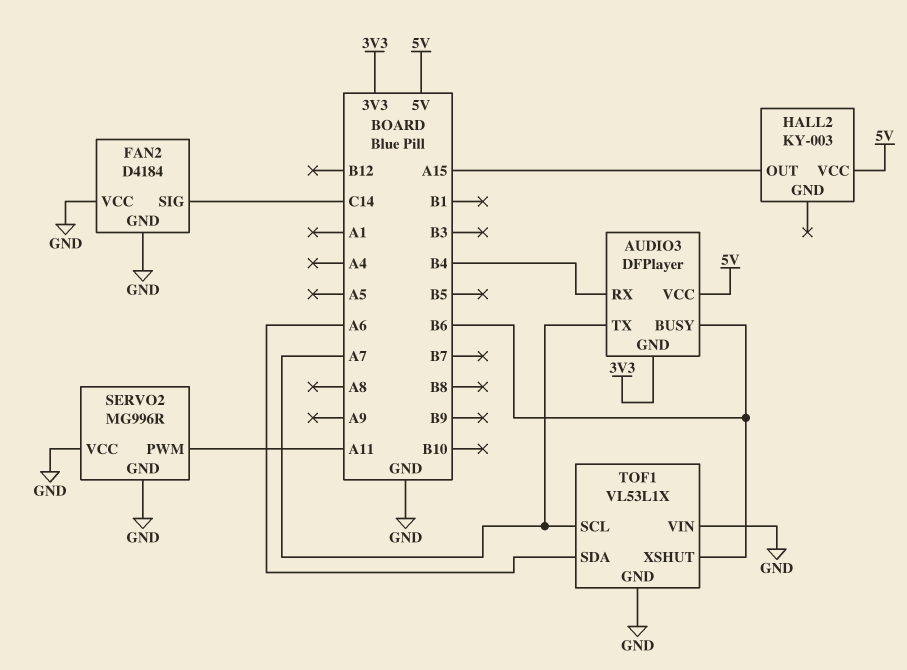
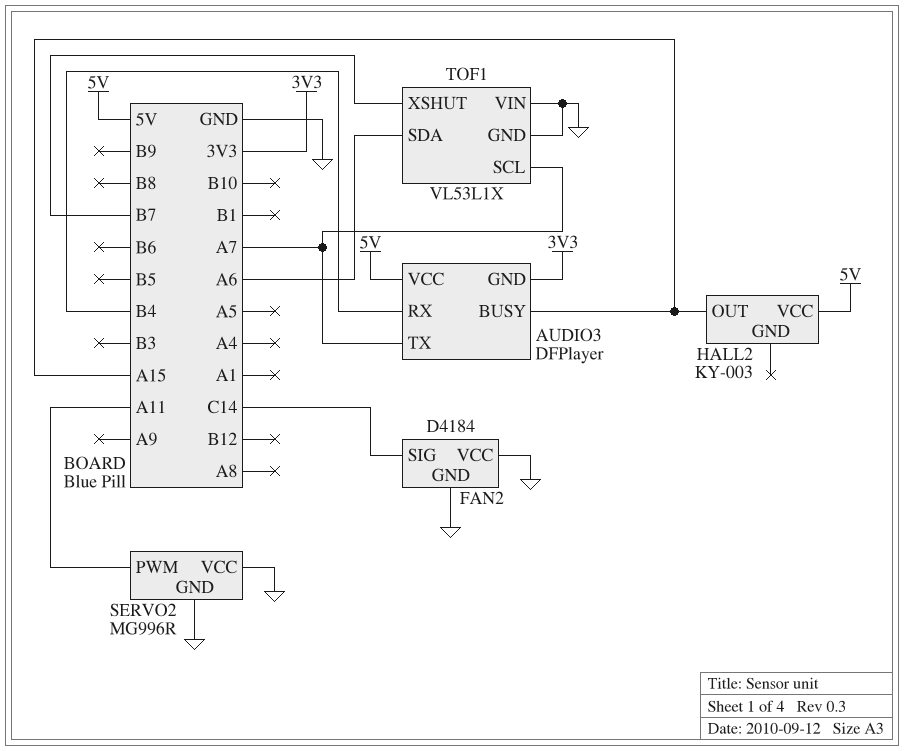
AUDIO3 pin BUSY: B6 -> A15
TOF1 pin XSHUT: B6 -> B7

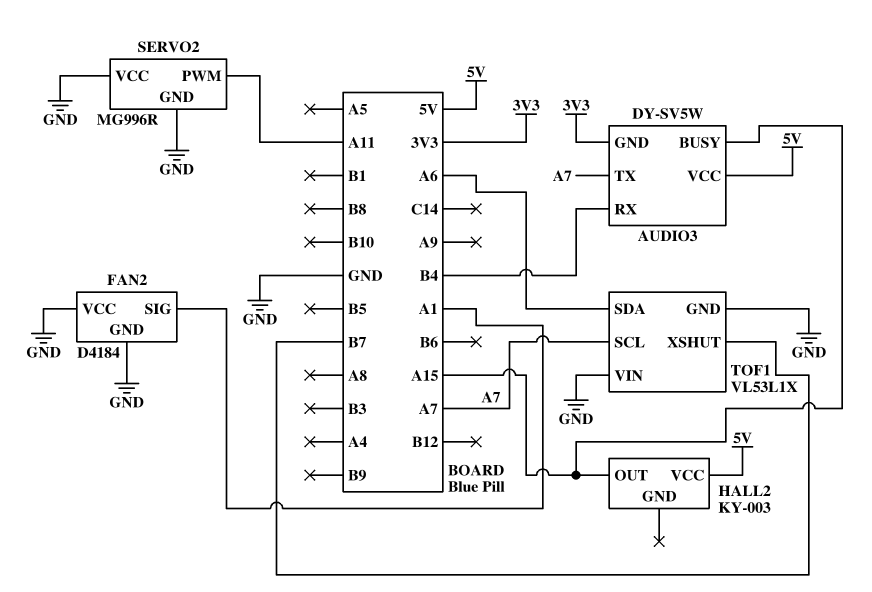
AUDIO3: DFPlayer -> DY-SV5W
FAN2 pin SIG: C14 -> A1

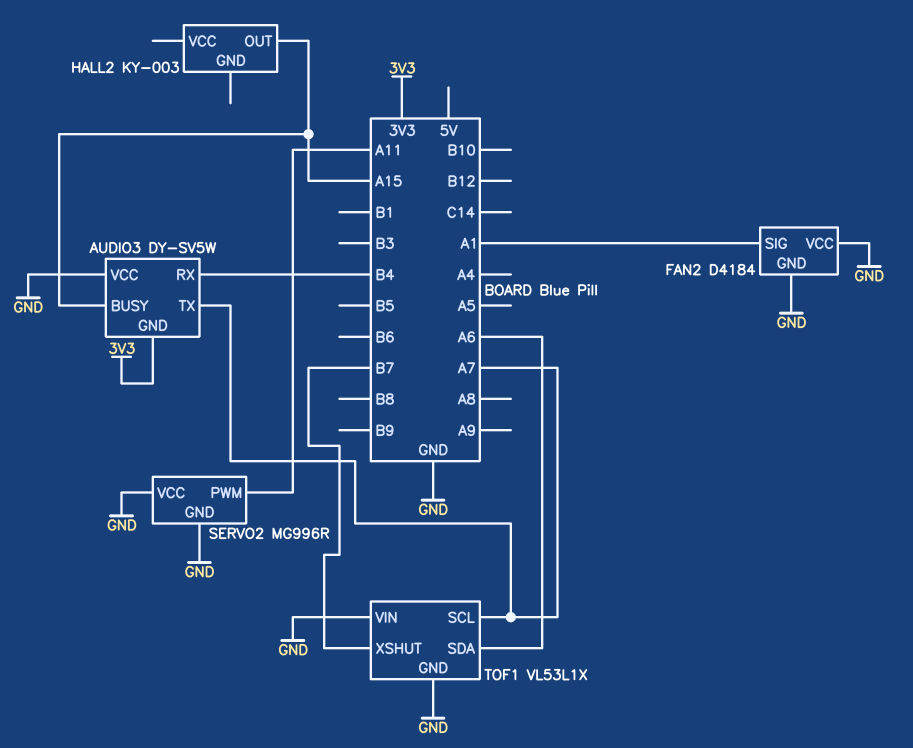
AUDIO3 pin VCC: 5V -> GND
HALL2 pin VCC: 5V -> none

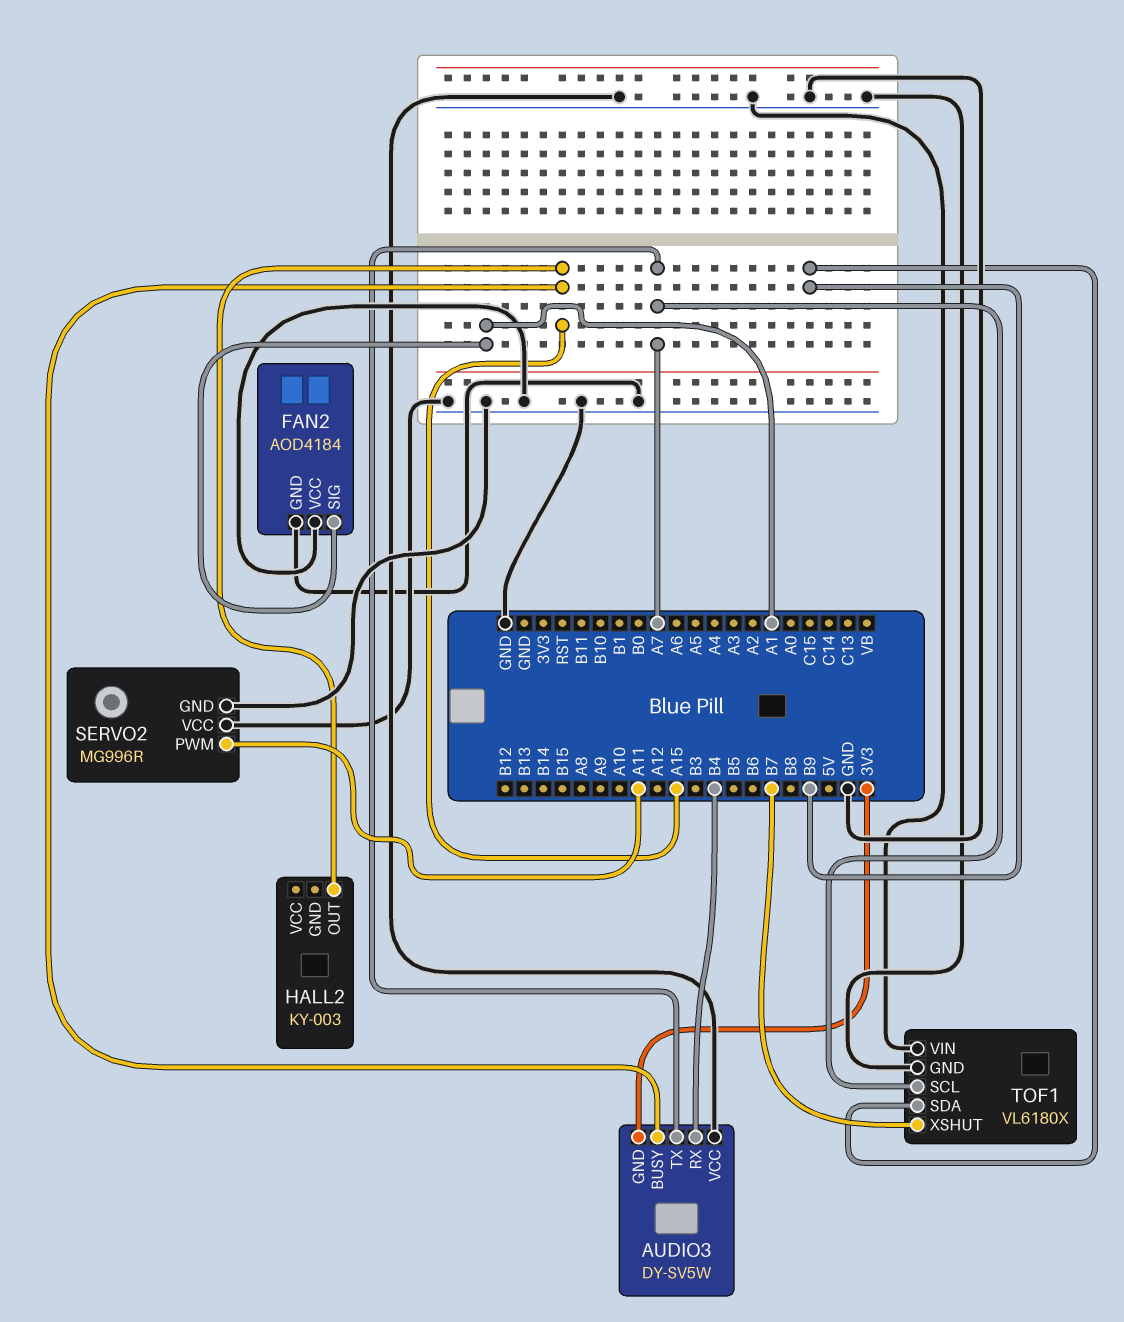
FAN2: D4184 -> AOD4184
TOF1: VL53L1X -> VL6180X
TOF1 pin SDA: A6 -> B9

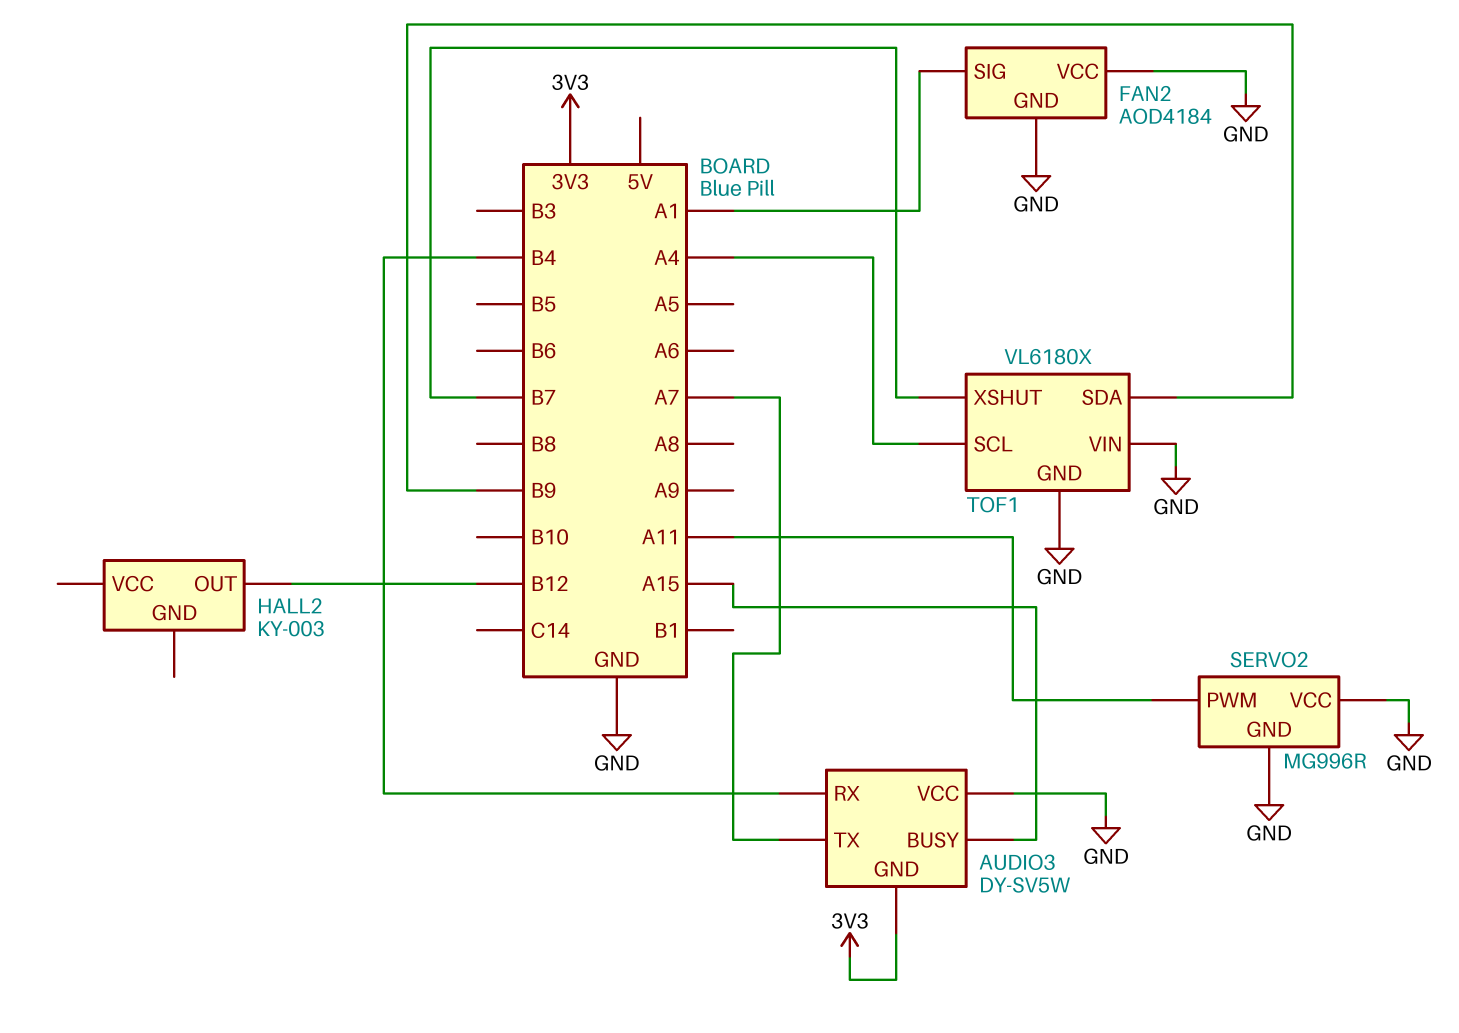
HALL2 pin OUT: A15 -> B12
TOF1 pin SCL: A7 -> A4

